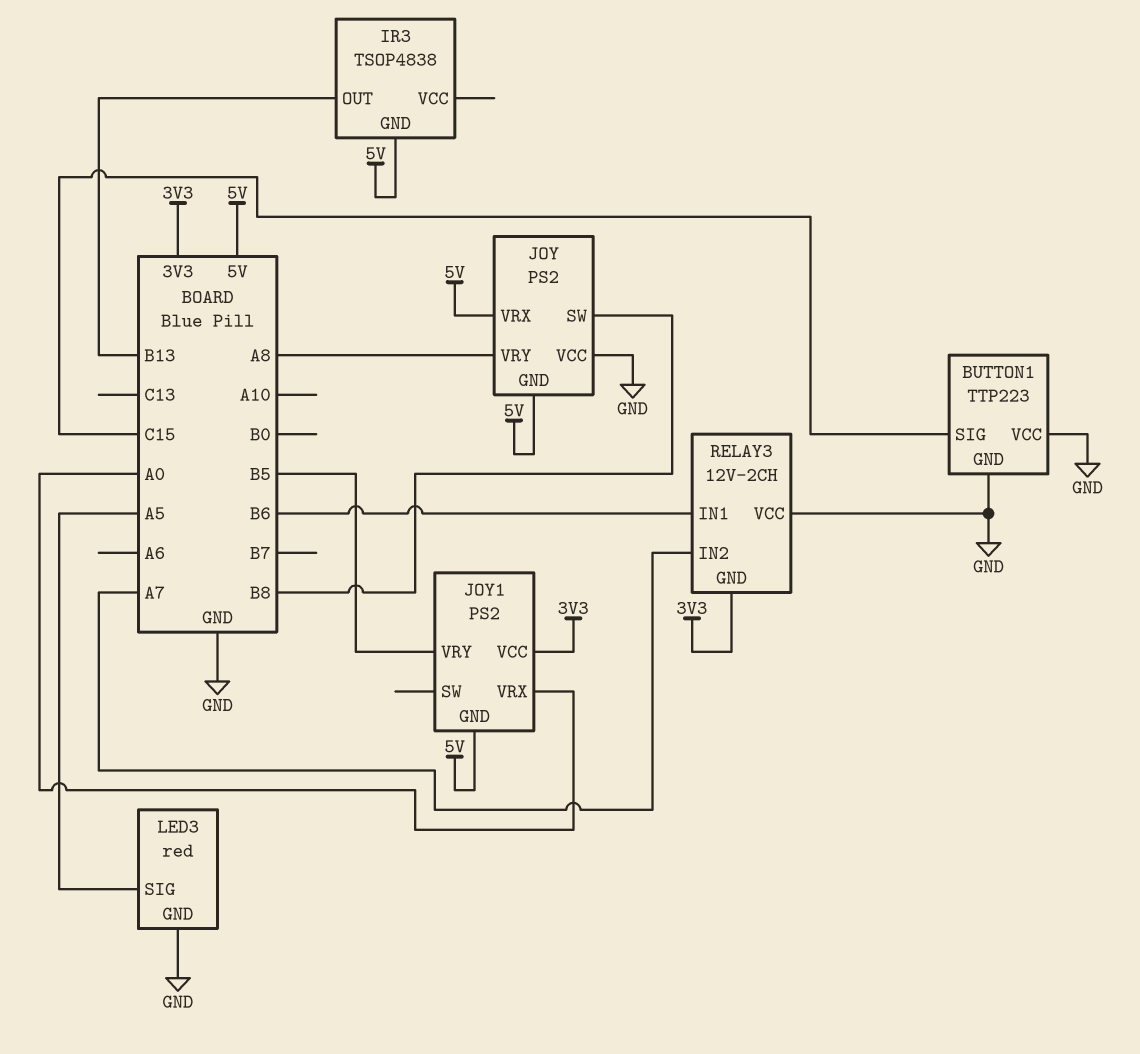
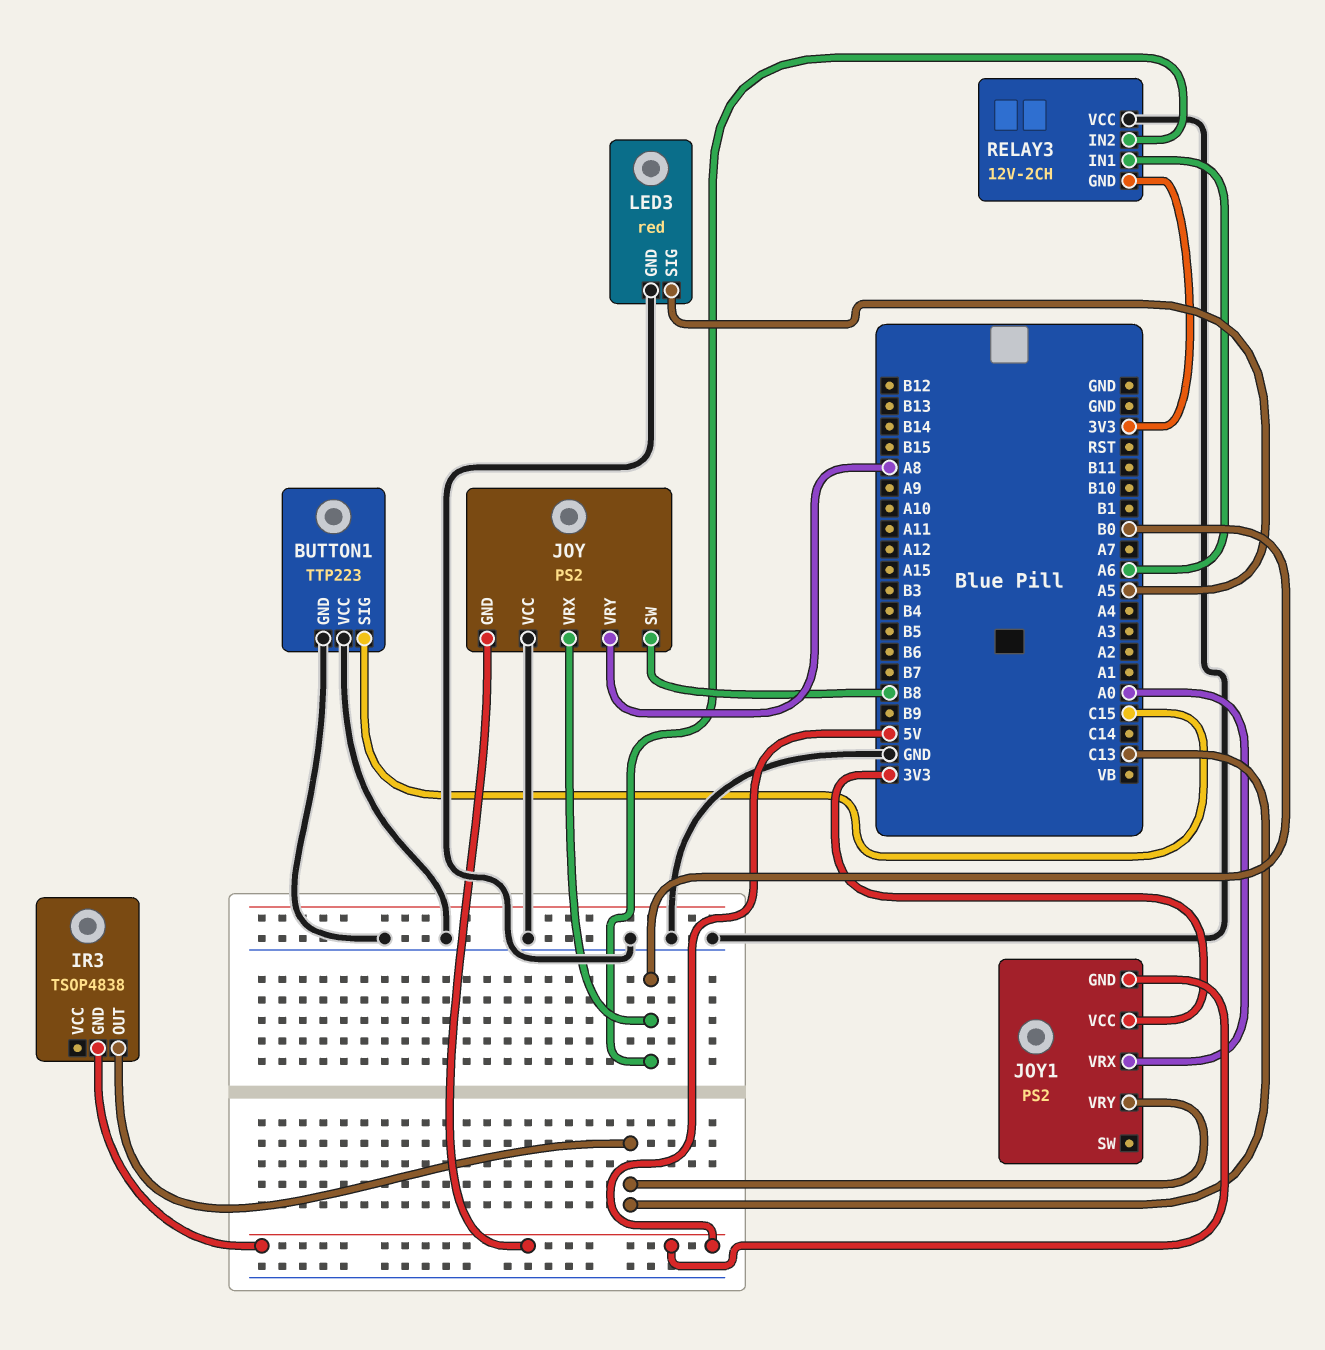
IR3 pin OUT: B13 -> C13
JOY pin VRX: 5V -> B0
JOY1 pin VRY: B5 -> C13
RELAY3 pin IN1: B6 -> A6
RELAY3 pin IN2: A7 -> B0

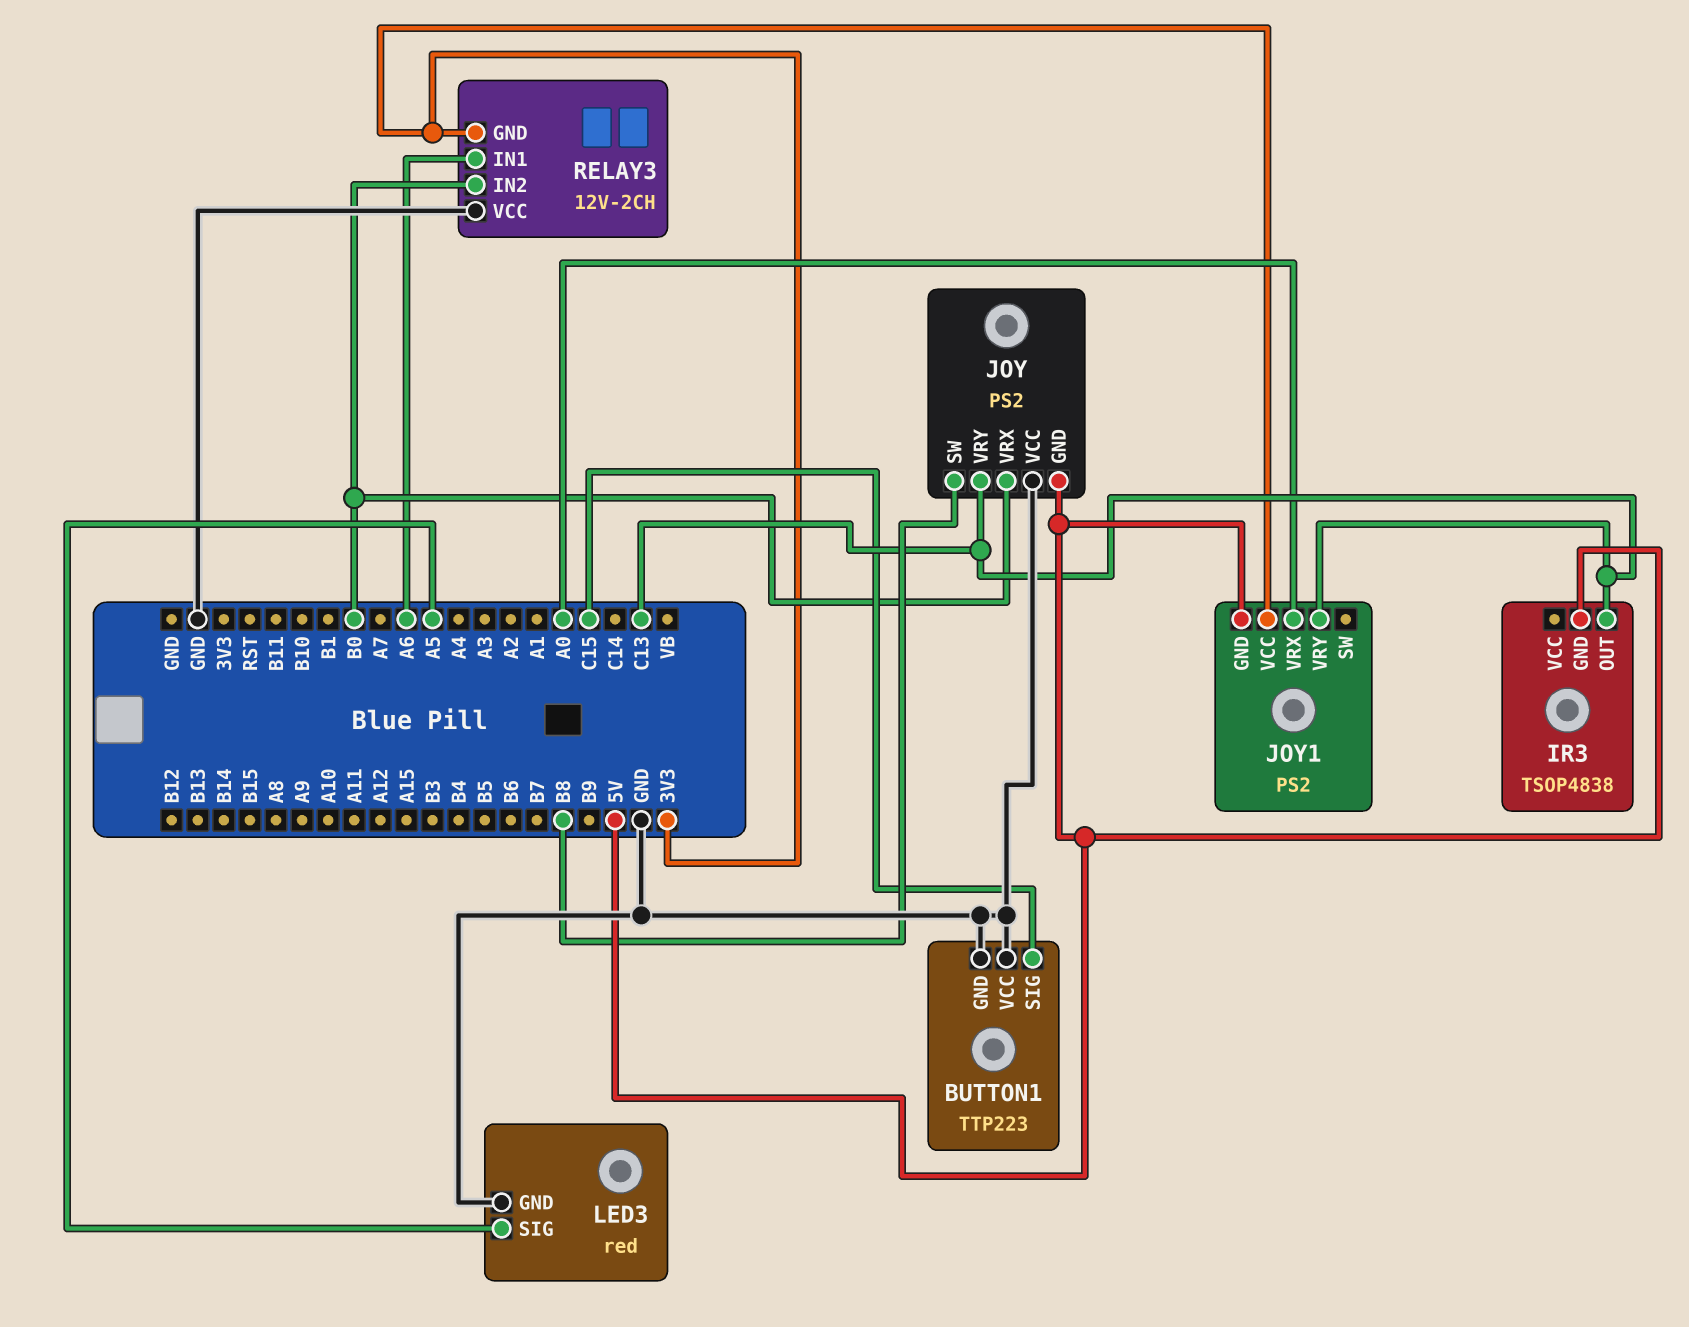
JOY pin VRY: A8 -> C13

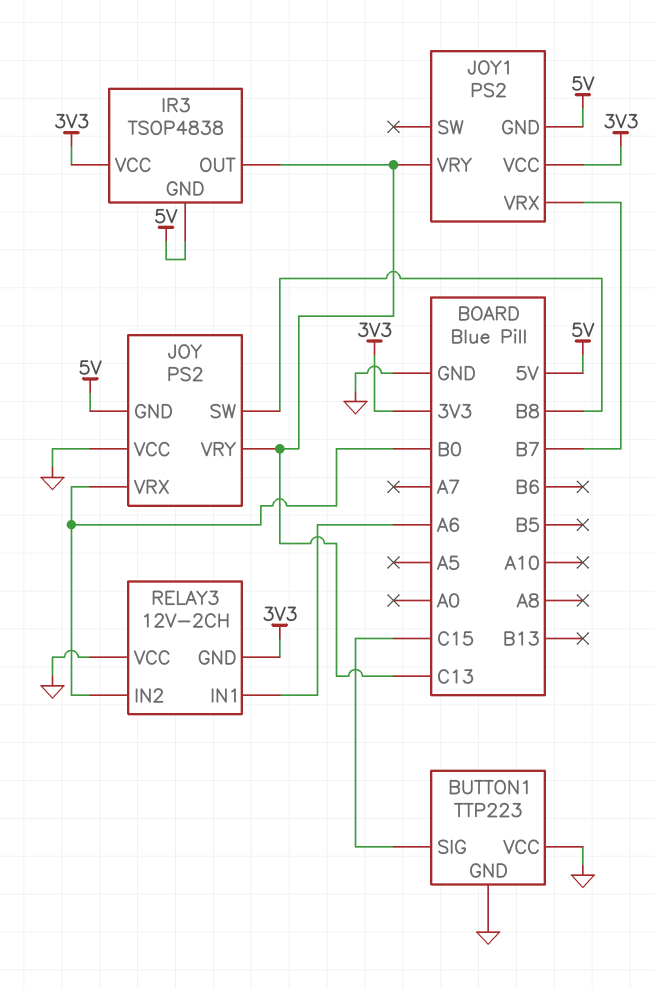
IR3 pin VCC: none -> 3V3
JOY1 pin VRX: A0 -> B7
LED3: red -> none
LED3 pin GND: GND -> none
LED3 pin SIG: A5 -> none

